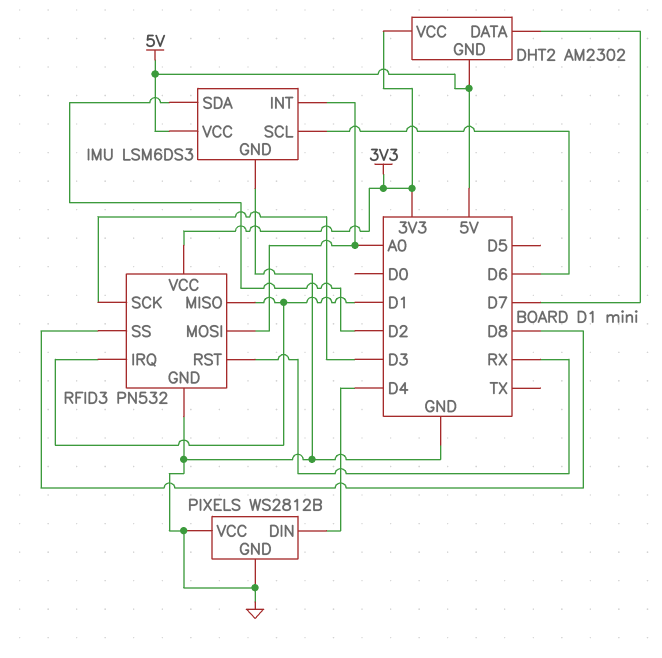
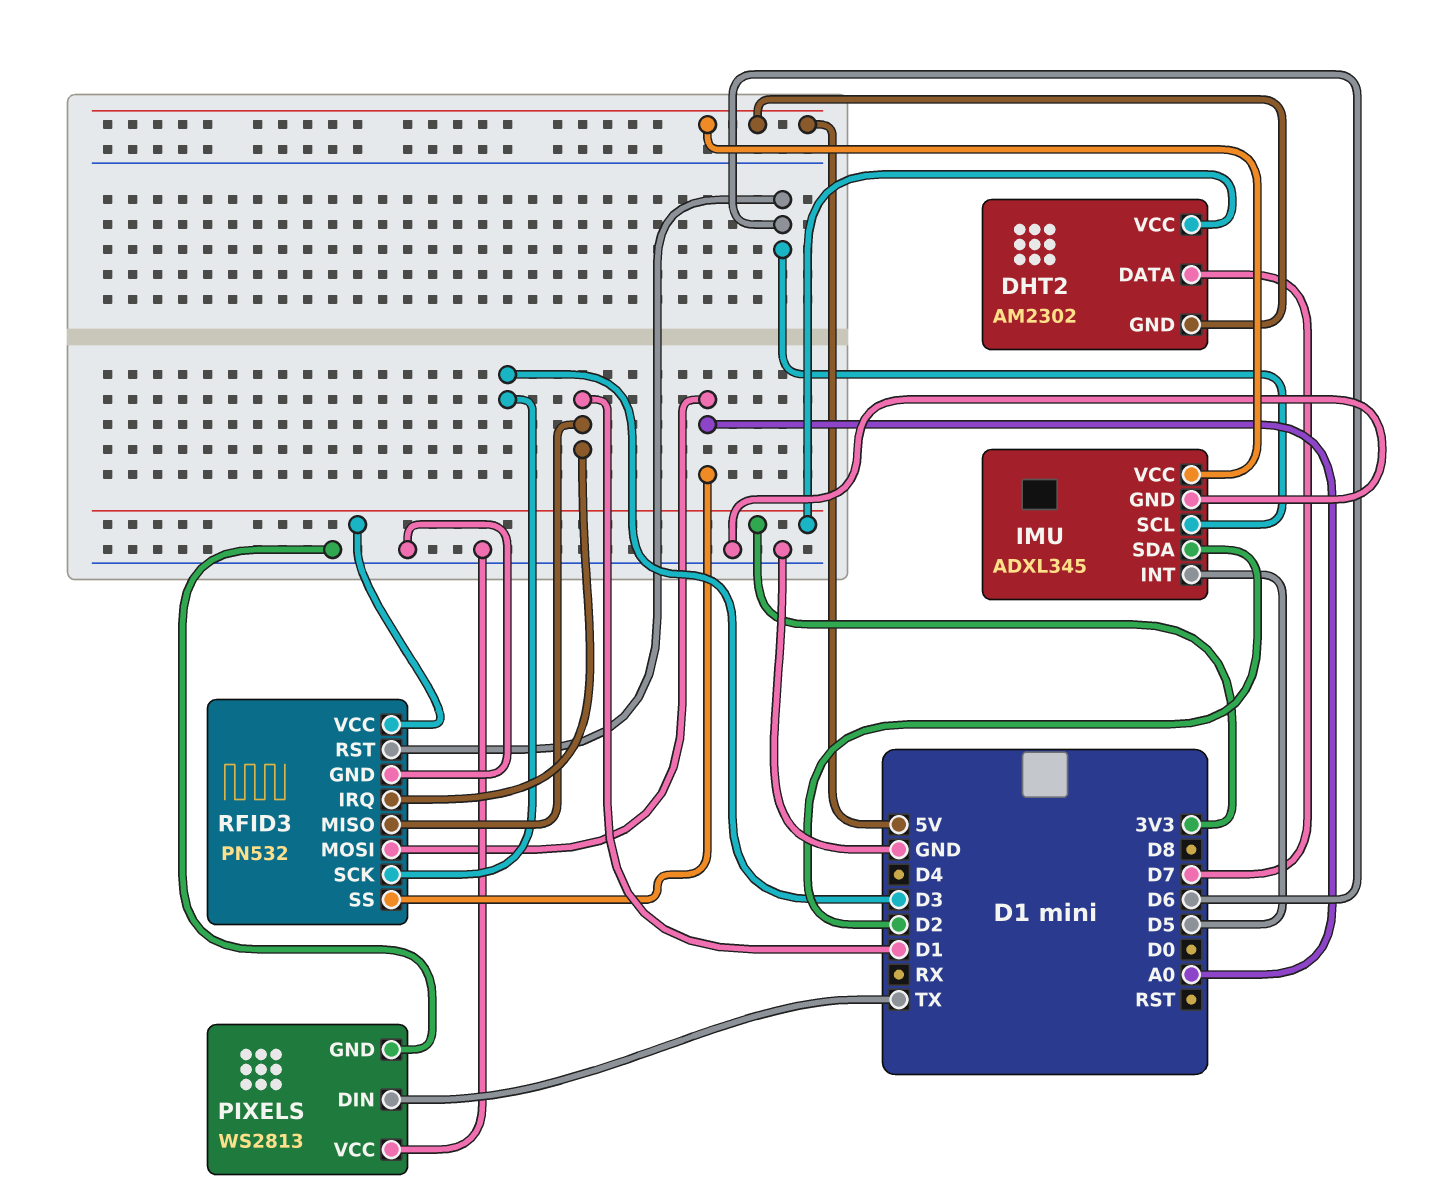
IMU: LSM6DS3 -> ADXL345
IMU pin INT: A0 -> D5
PIXELS: WS2812B -> WS2813
PIXELS pin DIN: D4 -> TX
RFID3 pin RST: RX -> D6
RFID3 pin SS: D8 -> A0

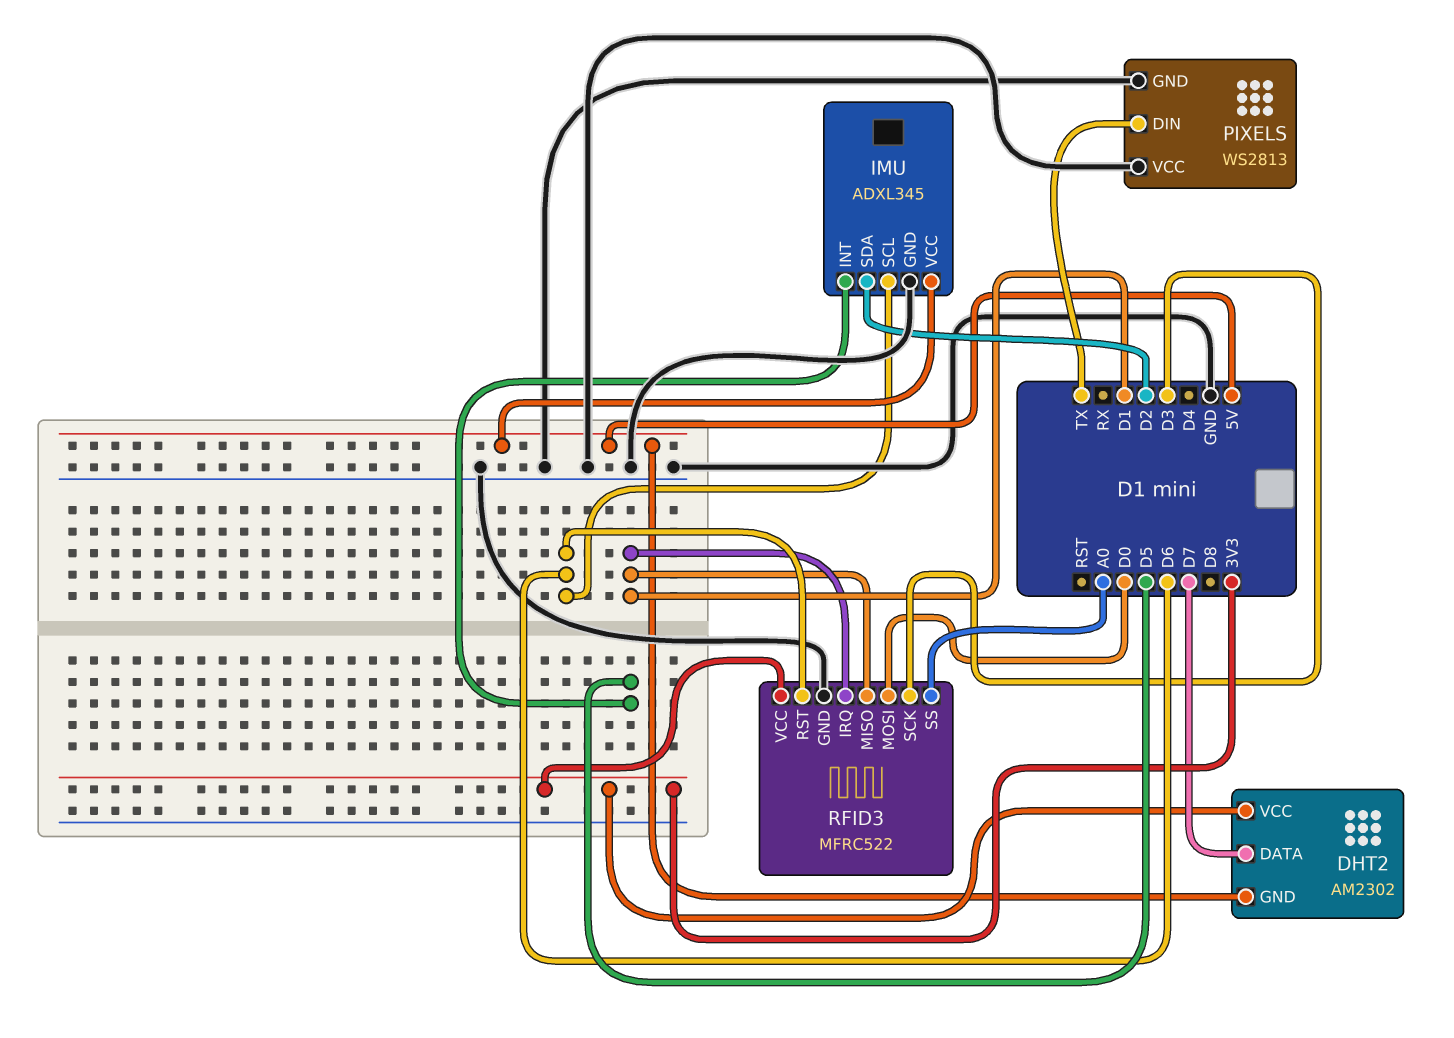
RFID3: PN532 -> MFRC522
RFID3 pin MOSI: A0 -> D0

